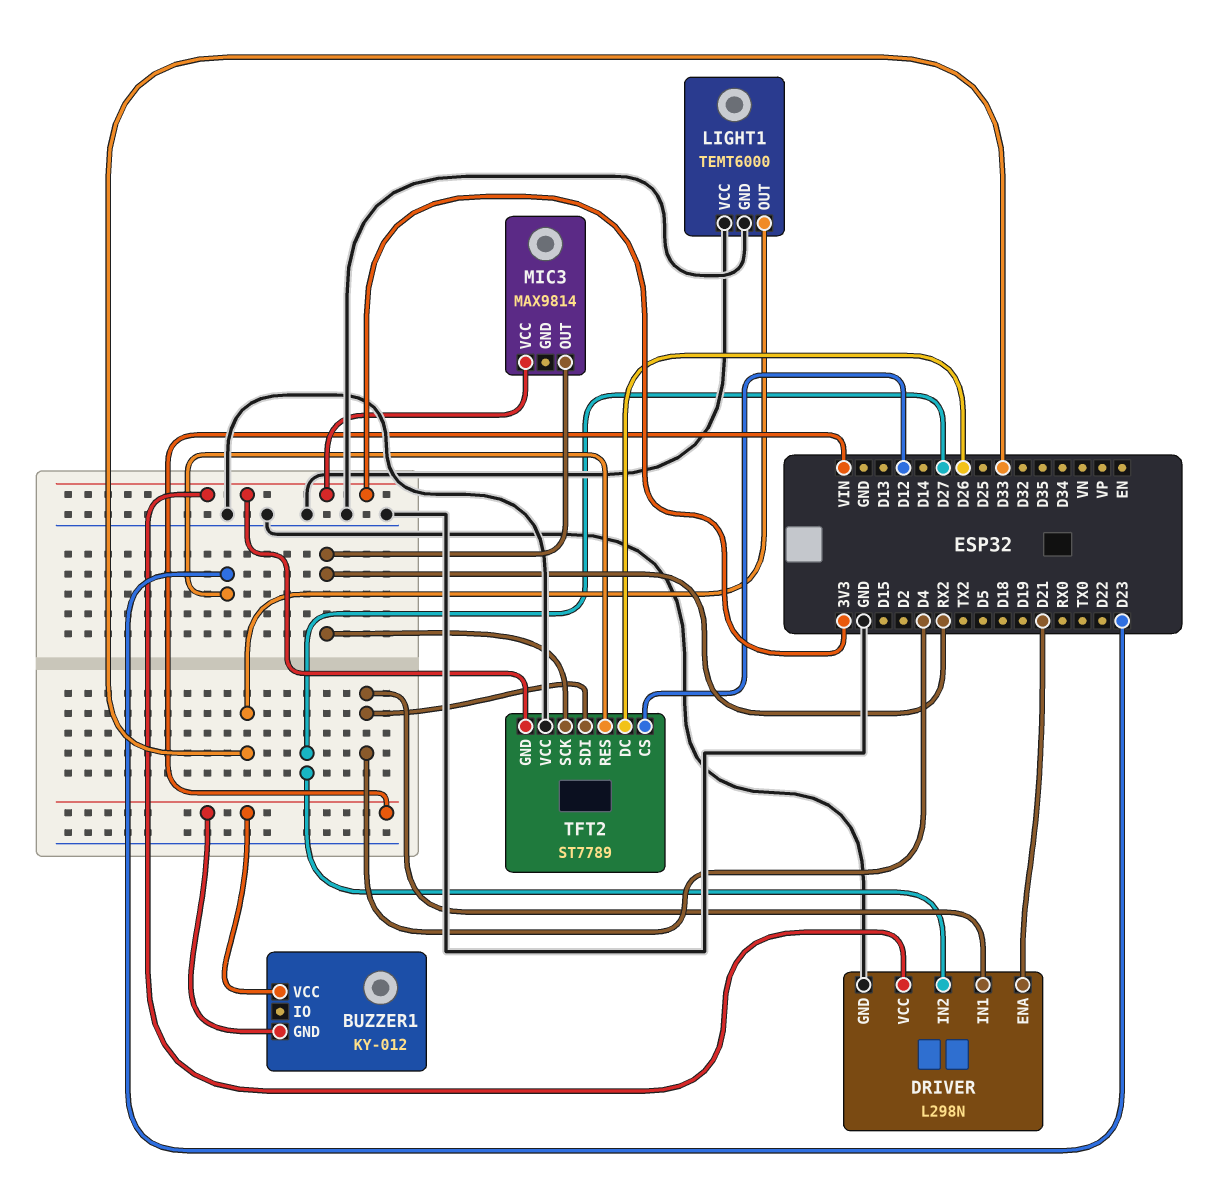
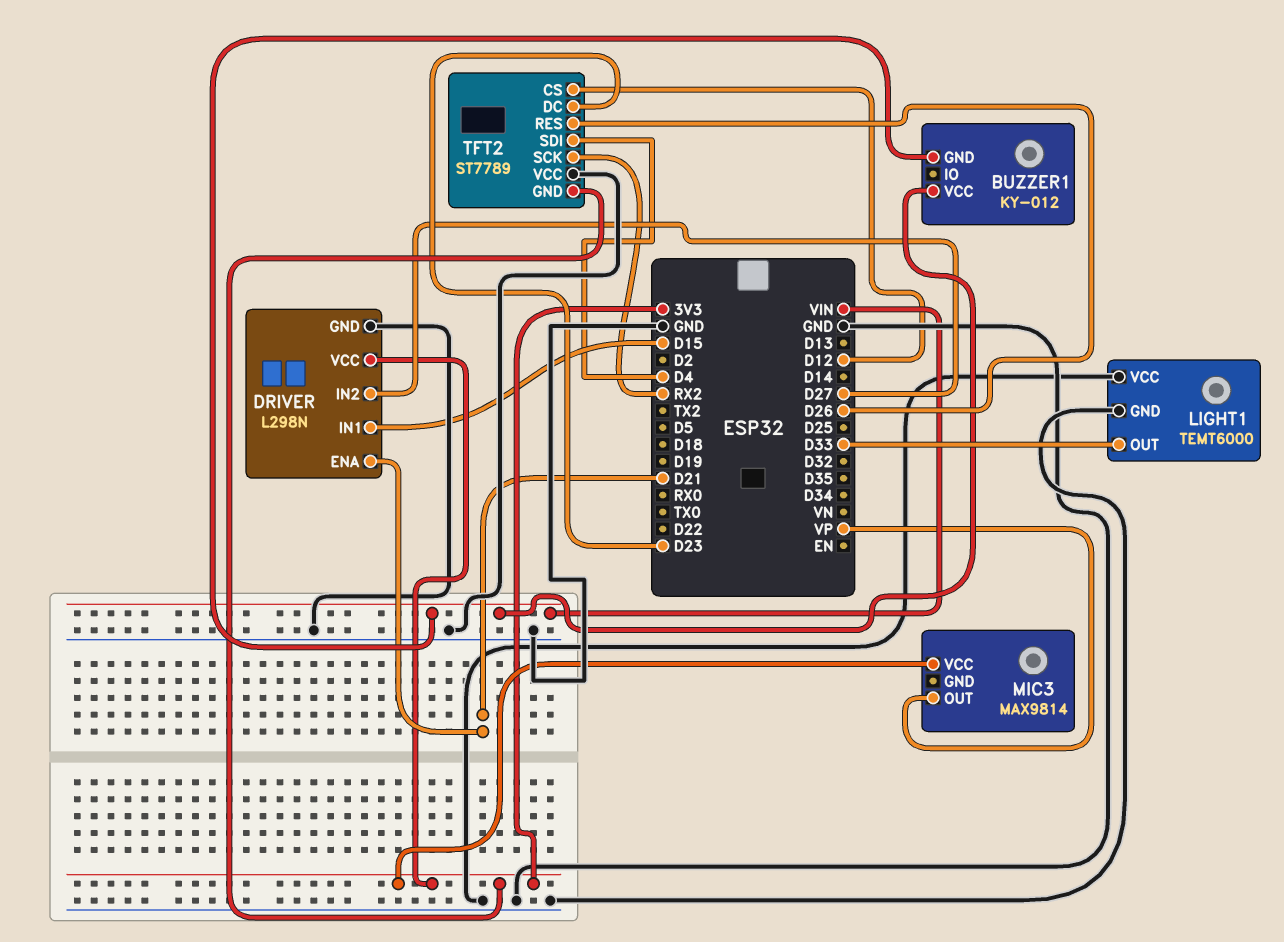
DRIVER pin IN1: D4 -> D15
MIC3 pin OUT: RX2 -> VP
TFT2 pin DC: D26 -> D23
TFT2 pin RES: D23 -> D26

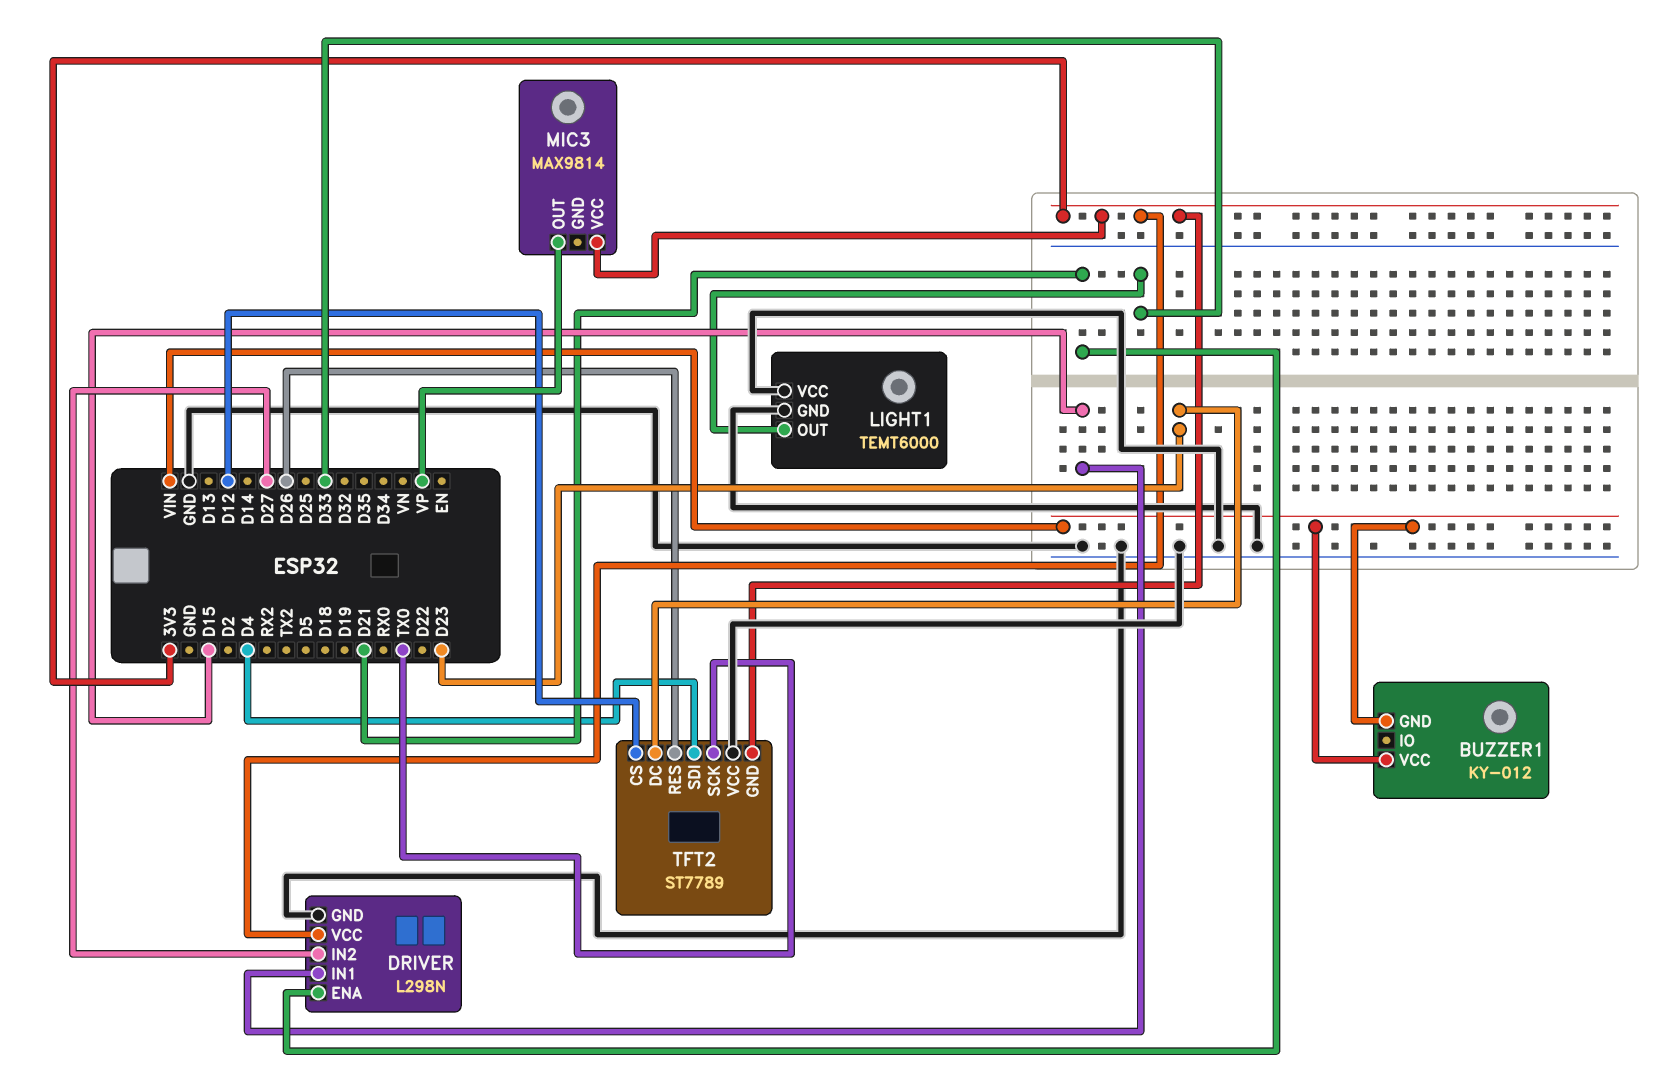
TFT2 pin SCK: RX2 -> TX0

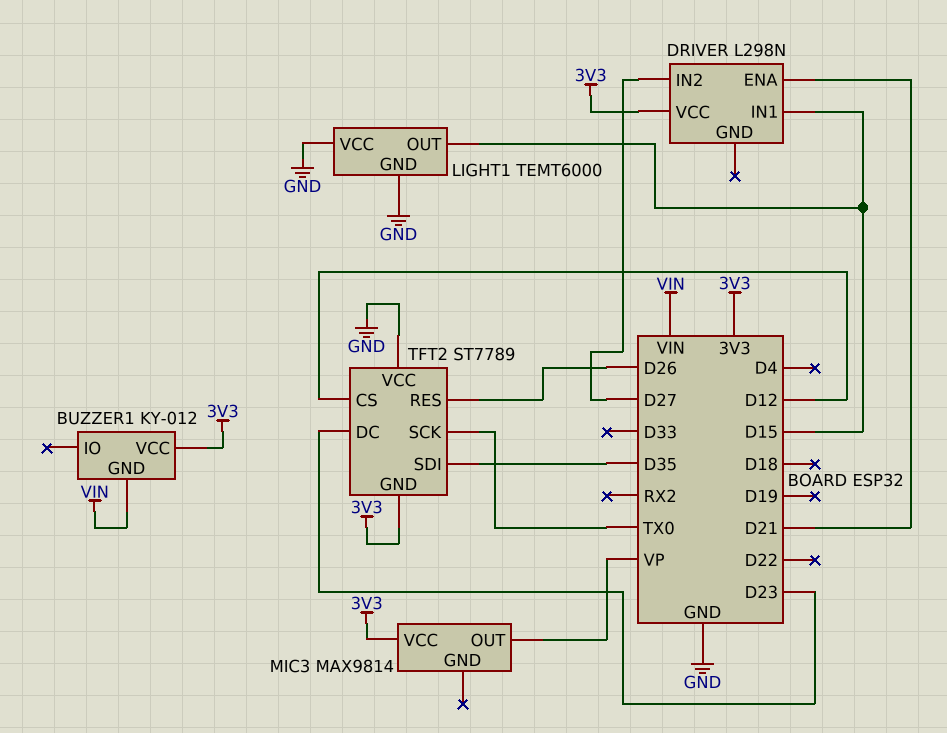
BUZZER1 pin VCC: VIN -> 3V3
DRIVER pin GND: GND -> none
LIGHT1 pin OUT: D33 -> D15
TFT2 pin SDI: D4 -> D35

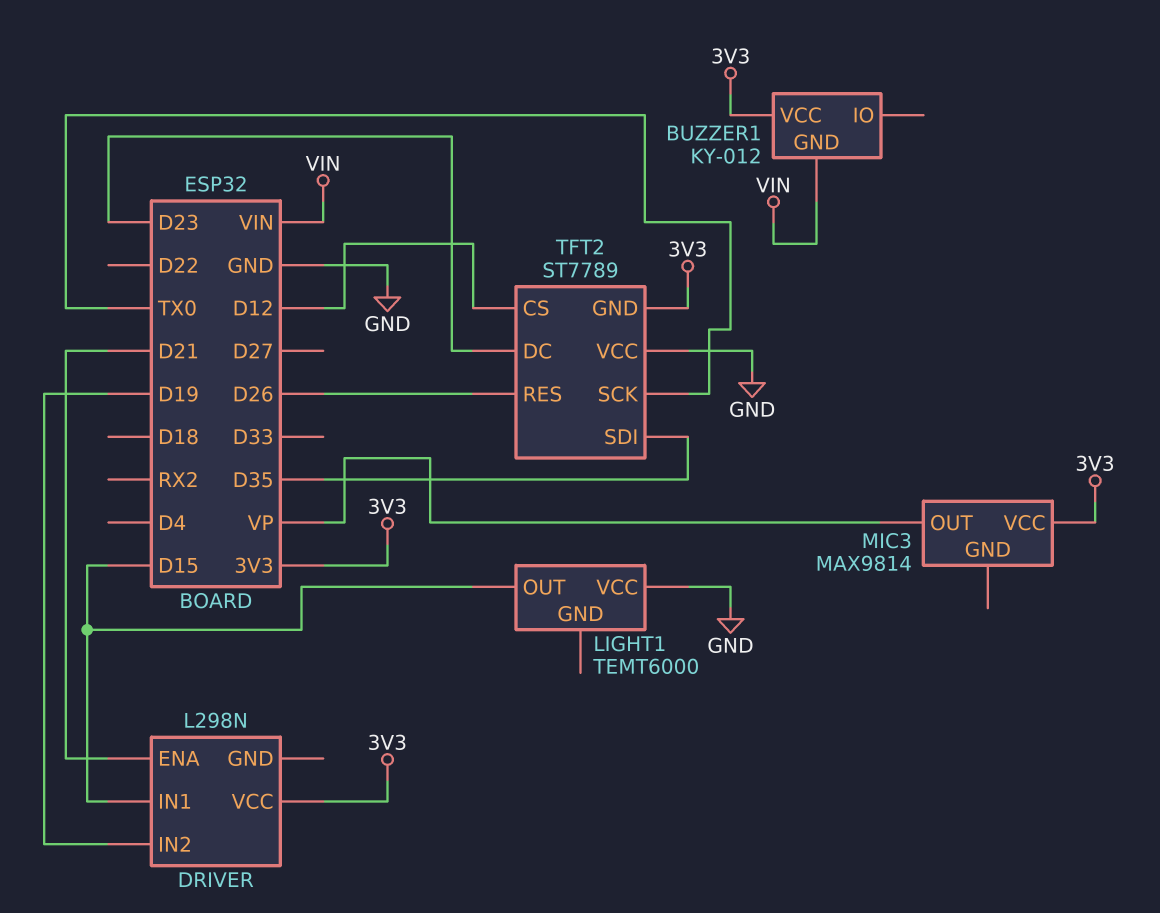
DRIVER pin IN2: D27 -> D19
LIGHT1 pin GND: GND -> none

